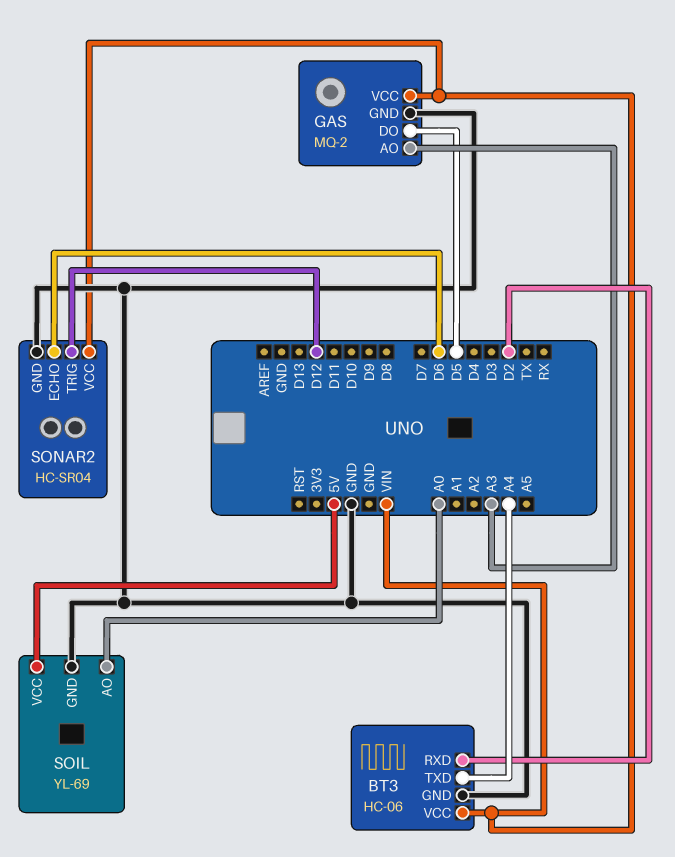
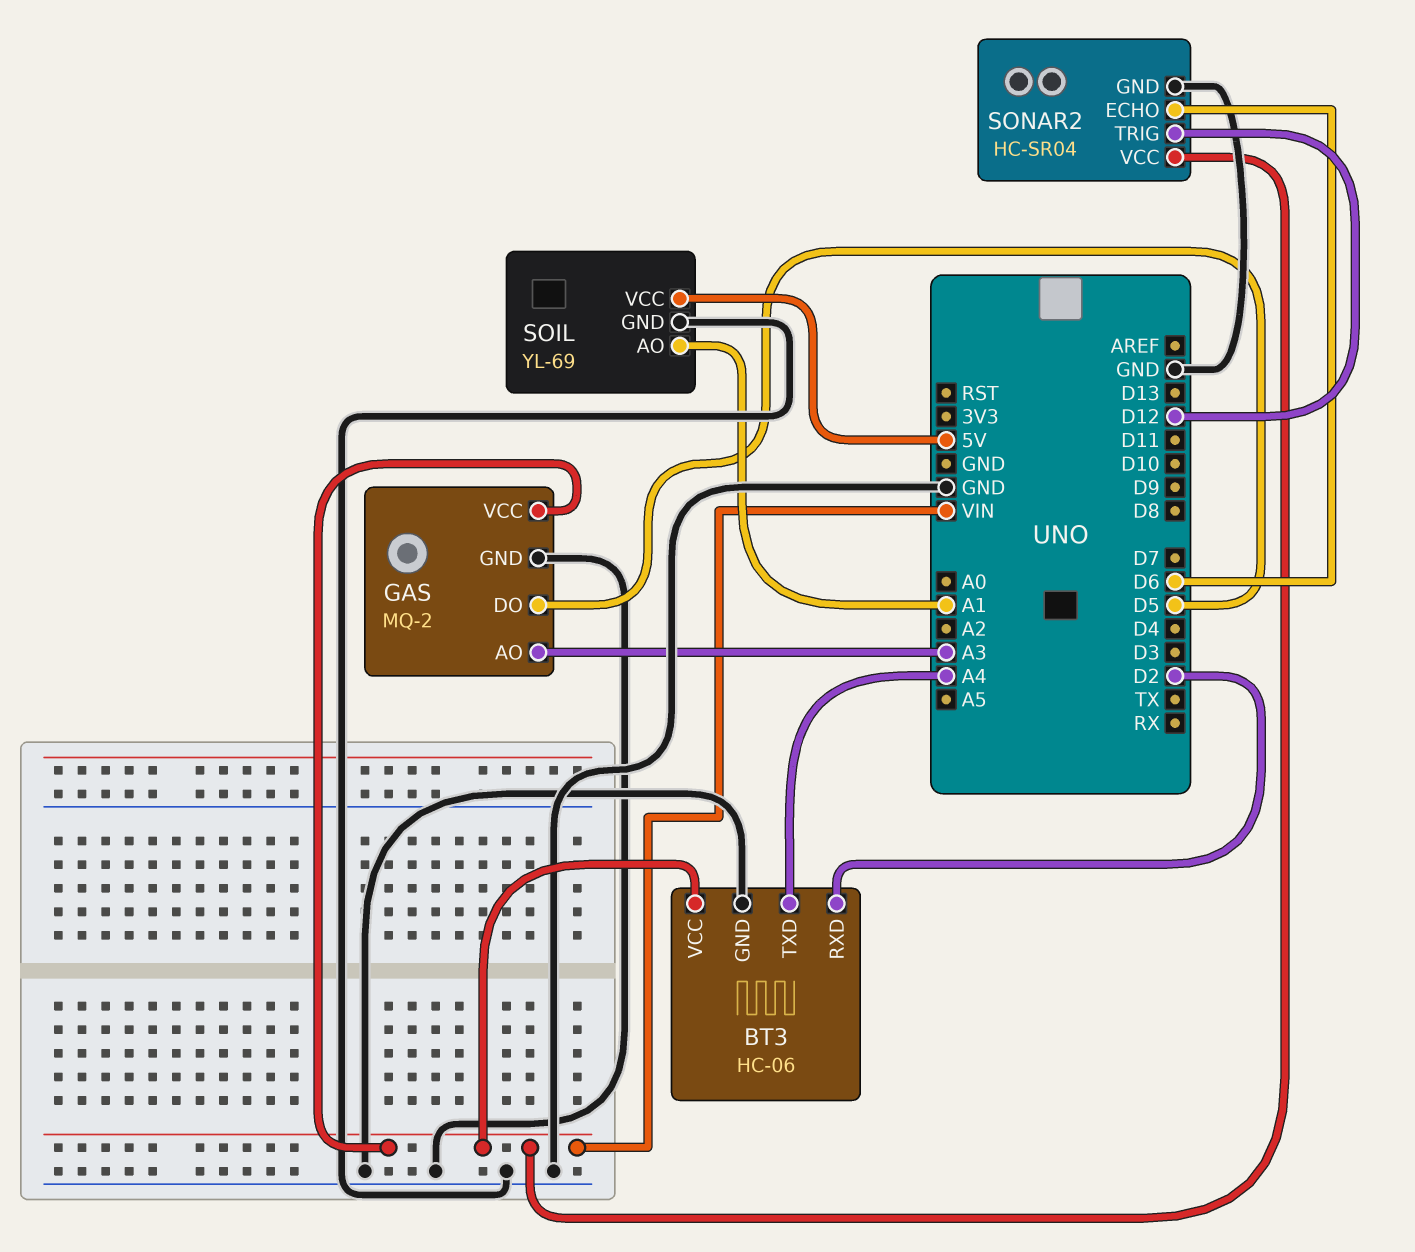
SOIL pin AO: A0 -> A1

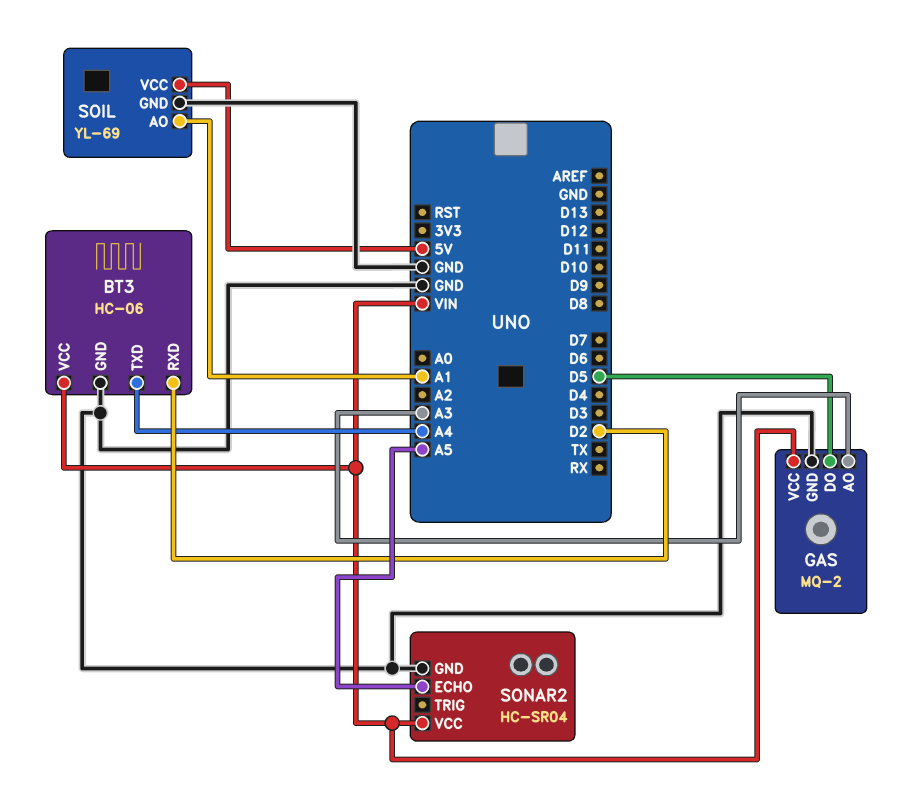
SONAR2 pin ECHO: D6 -> A5
SONAR2 pin TRIG: D12 -> none

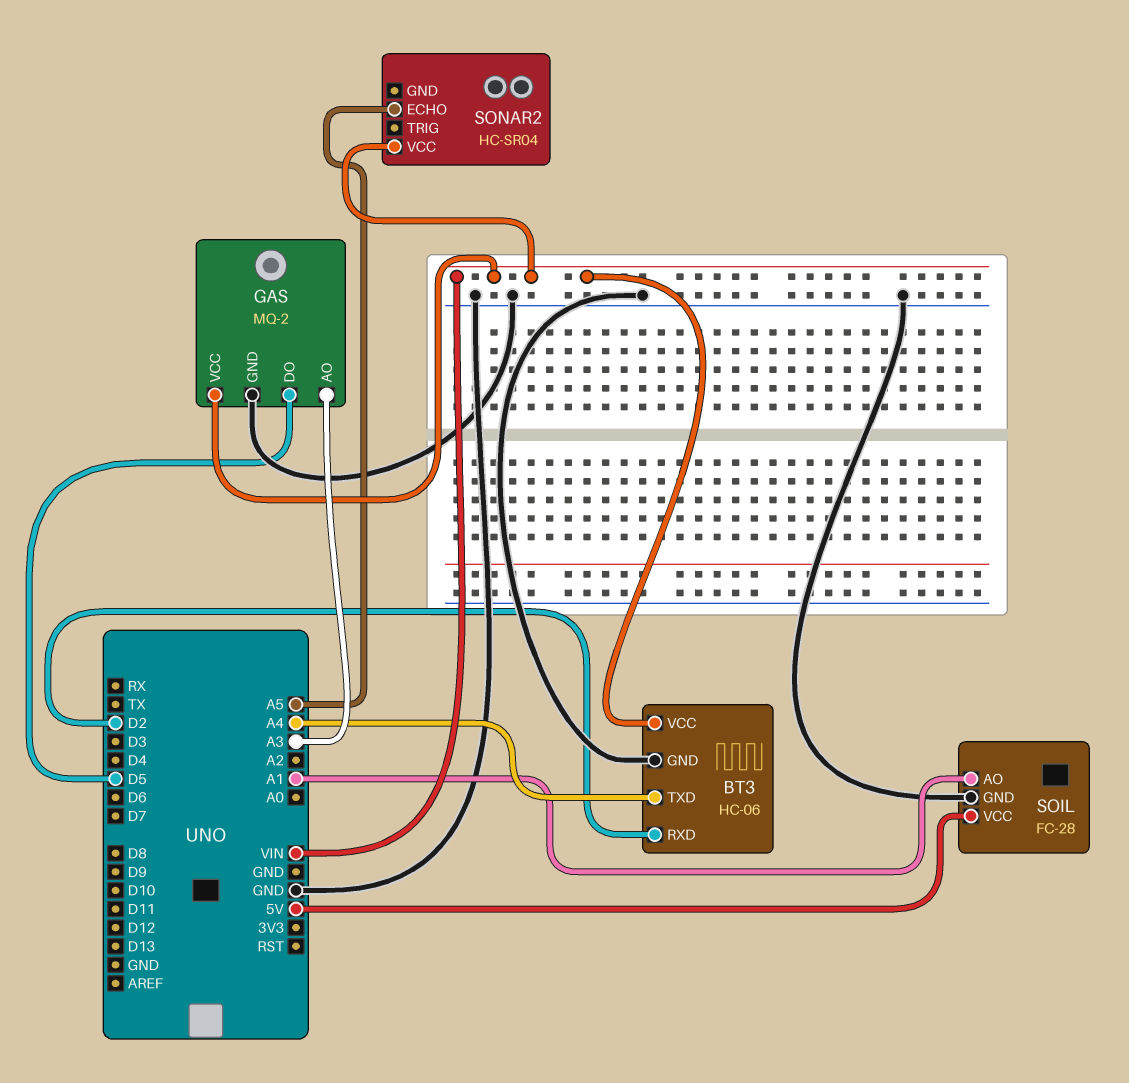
SOIL: YL-69 -> FC-28
SONAR2 pin GND: GND -> none

